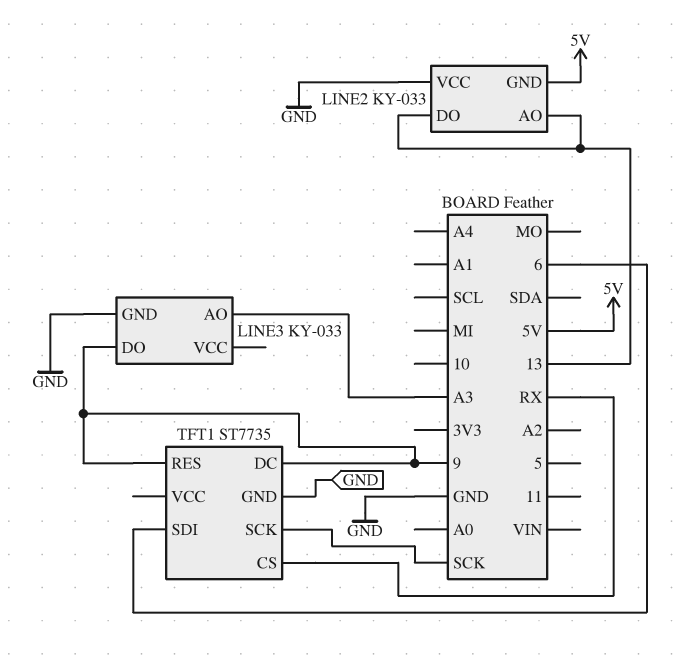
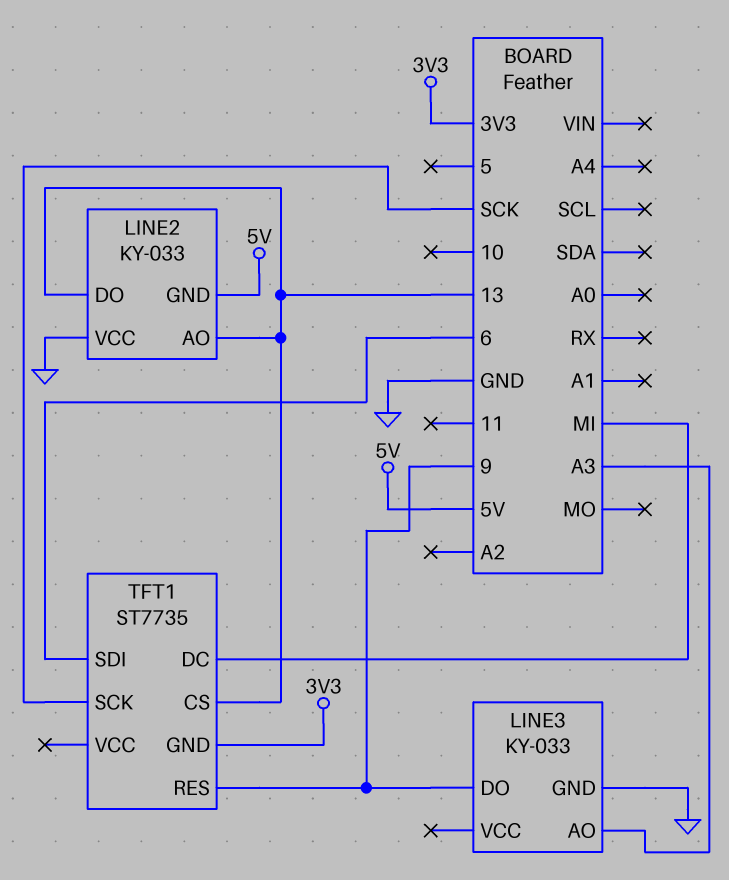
TFT1 pin CS: RX -> 13
TFT1 pin DC: 9 -> MI
TFT1 pin GND: GND -> 3V3

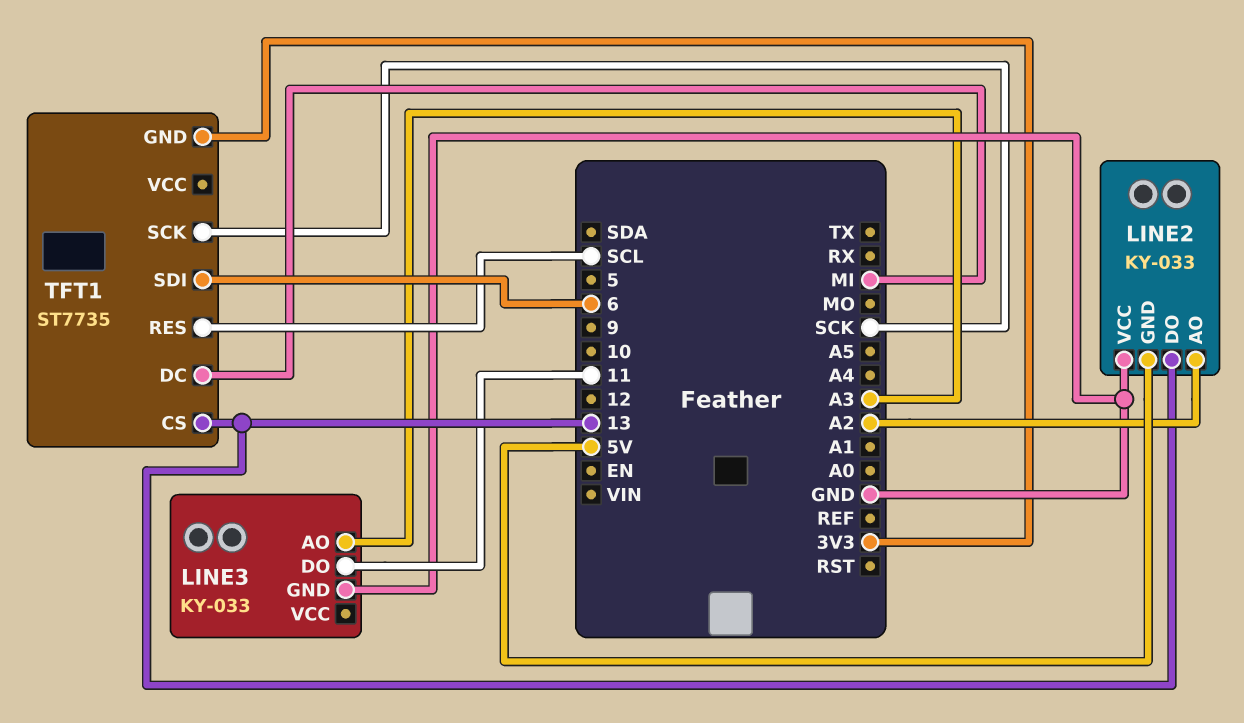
LINE2 pin AO: 13 -> A2
LINE3 pin DO: 9 -> 11
TFT1 pin RES: 9 -> SCL

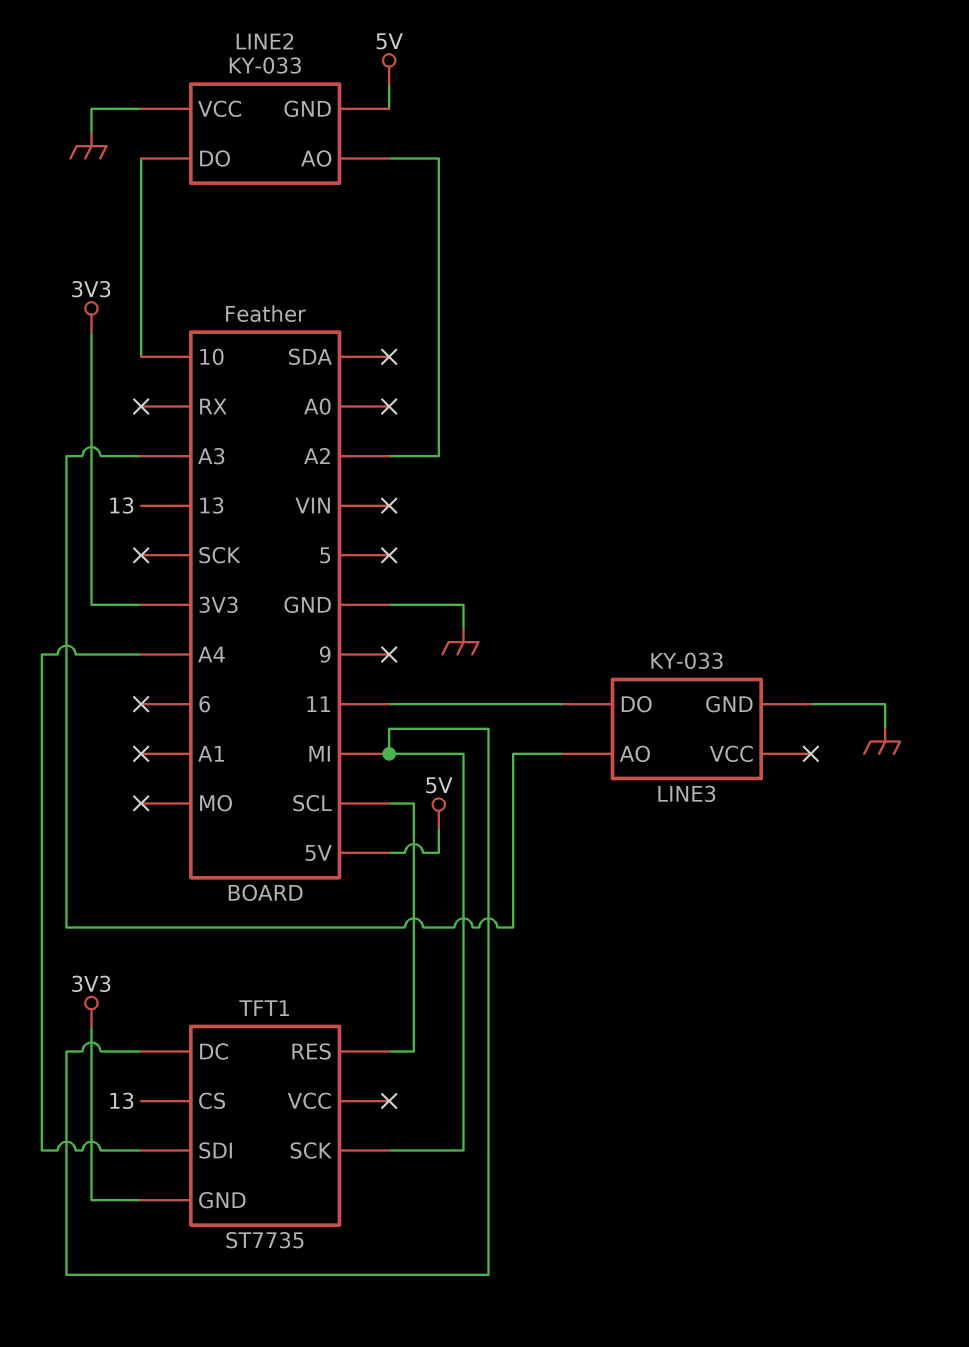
LINE2 pin DO: 13 -> 10
TFT1 pin SCK: SCK -> MI
TFT1 pin SDI: 6 -> A4

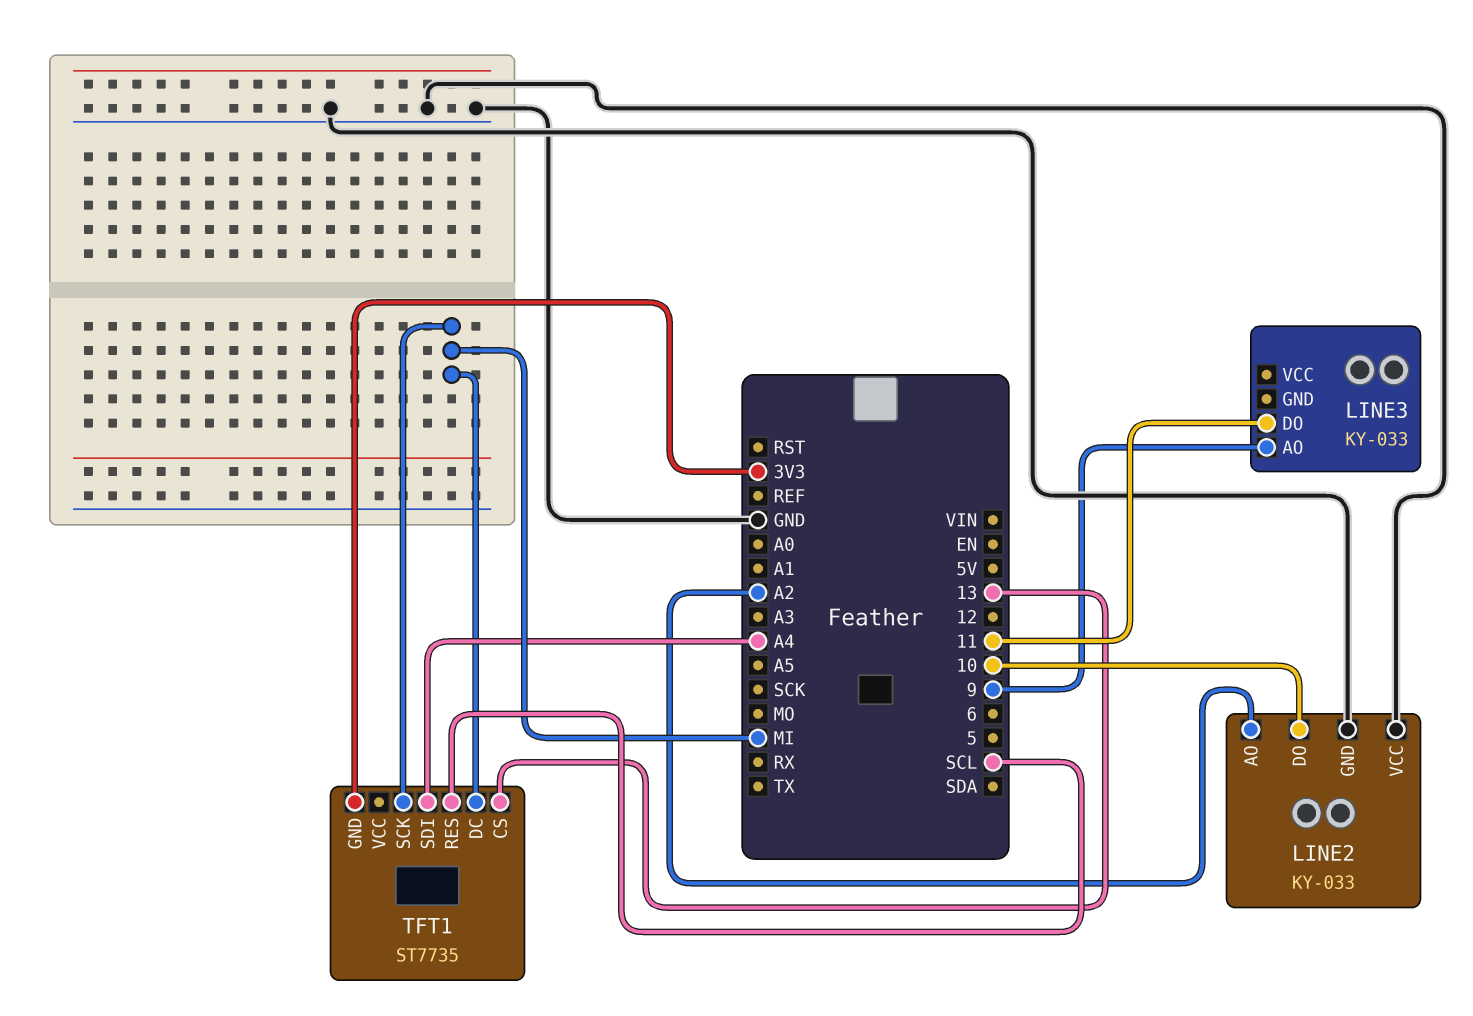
LINE2 pin GND: 5V -> GND
LINE3 pin AO: A3 -> 9
LINE3 pin GND: GND -> none

